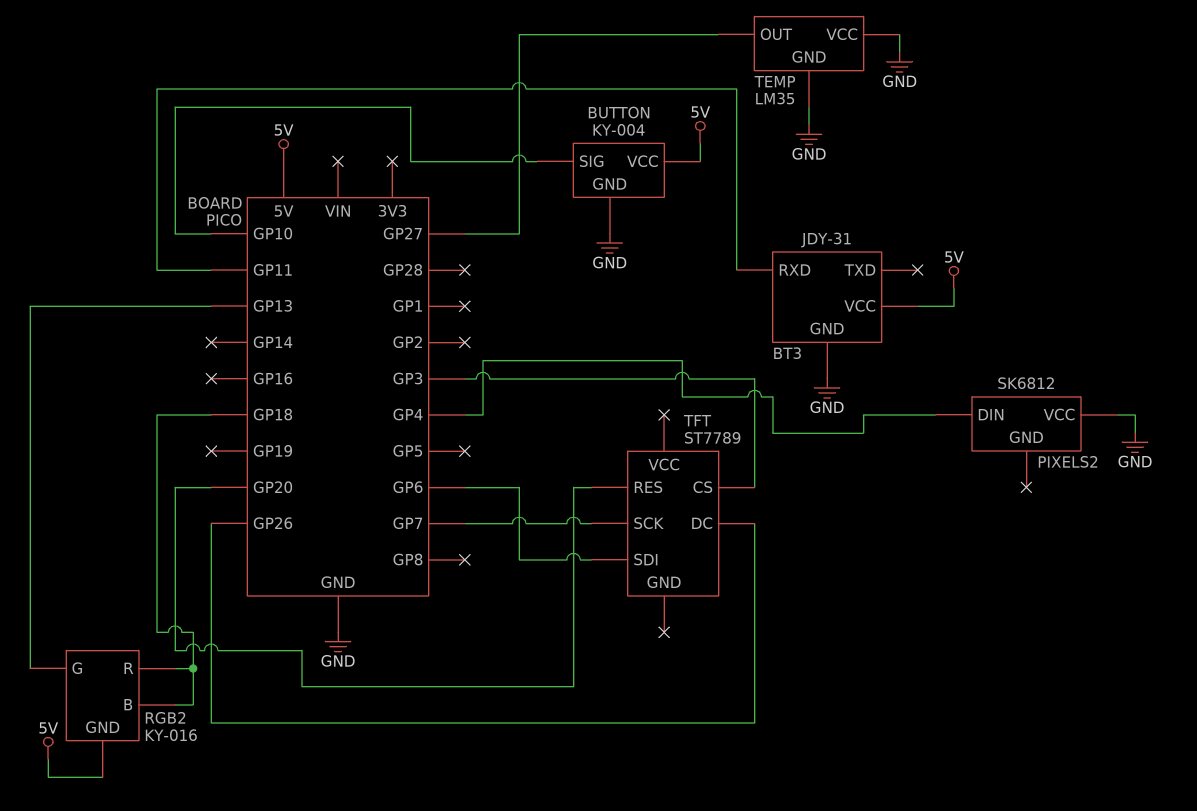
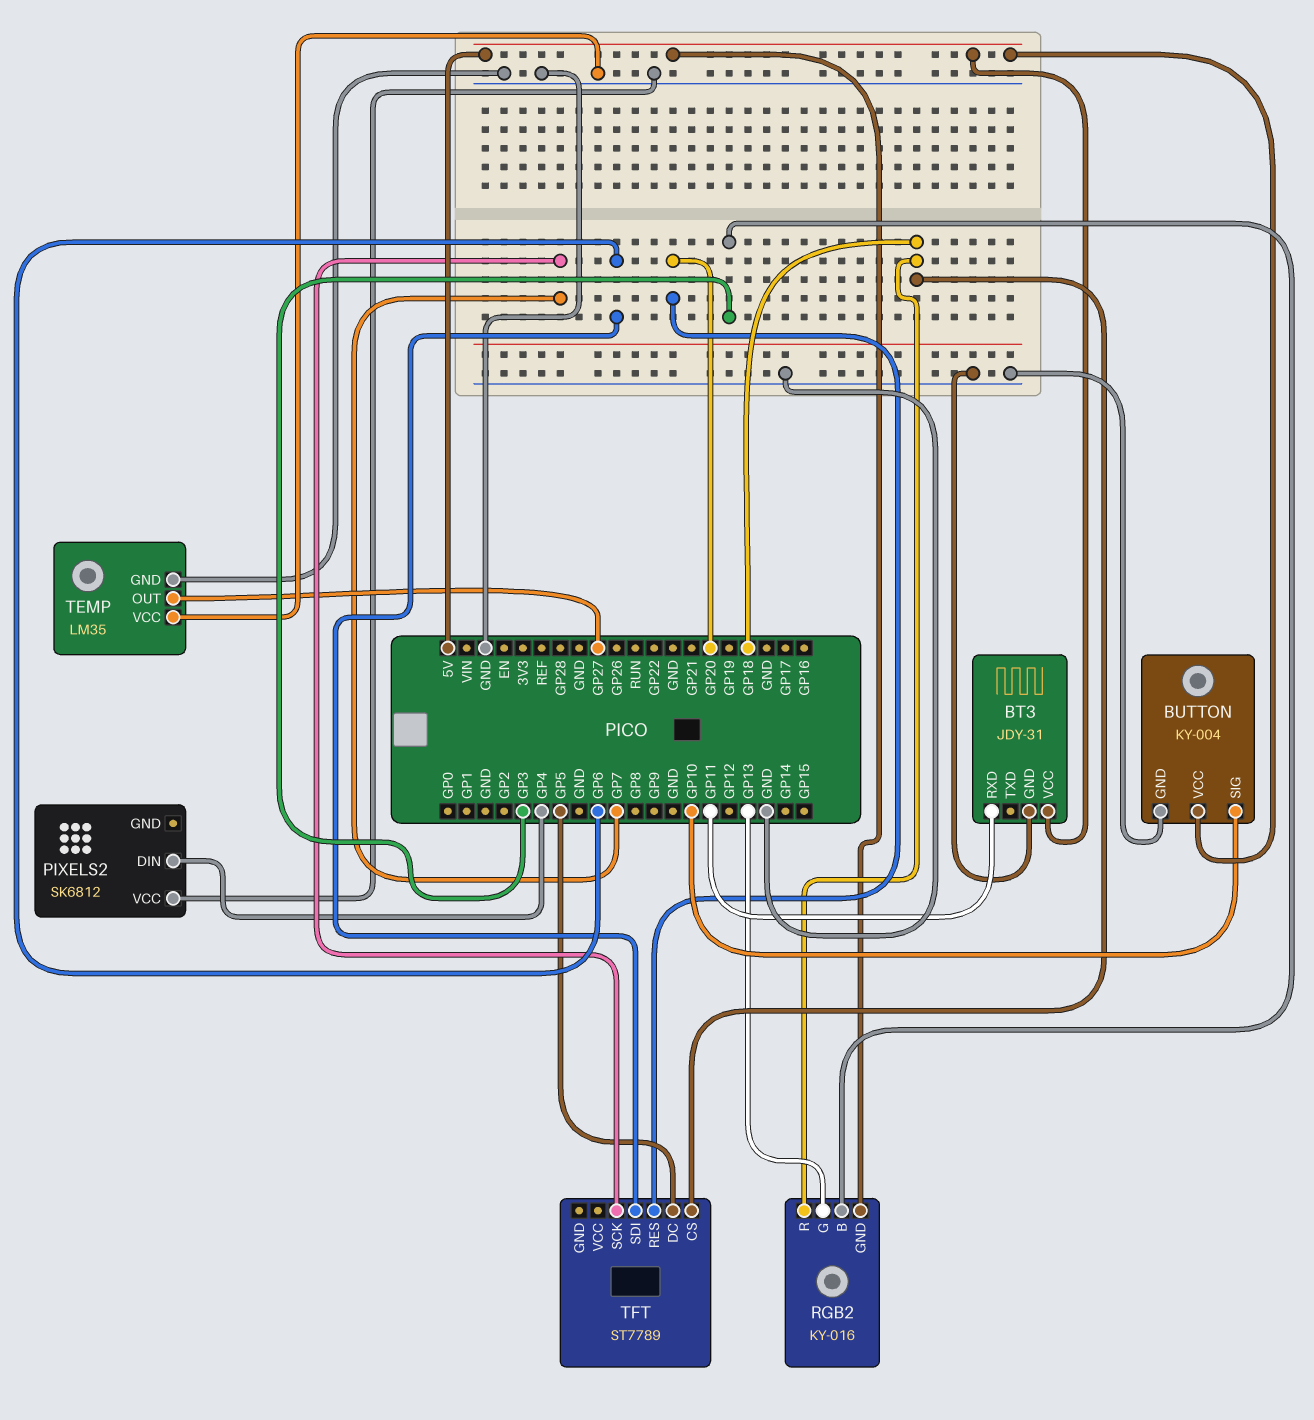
RGB2 pin B: GP18 -> GP3
TFT pin CS: GP3 -> GP18
TFT pin DC: GP26 -> GP5

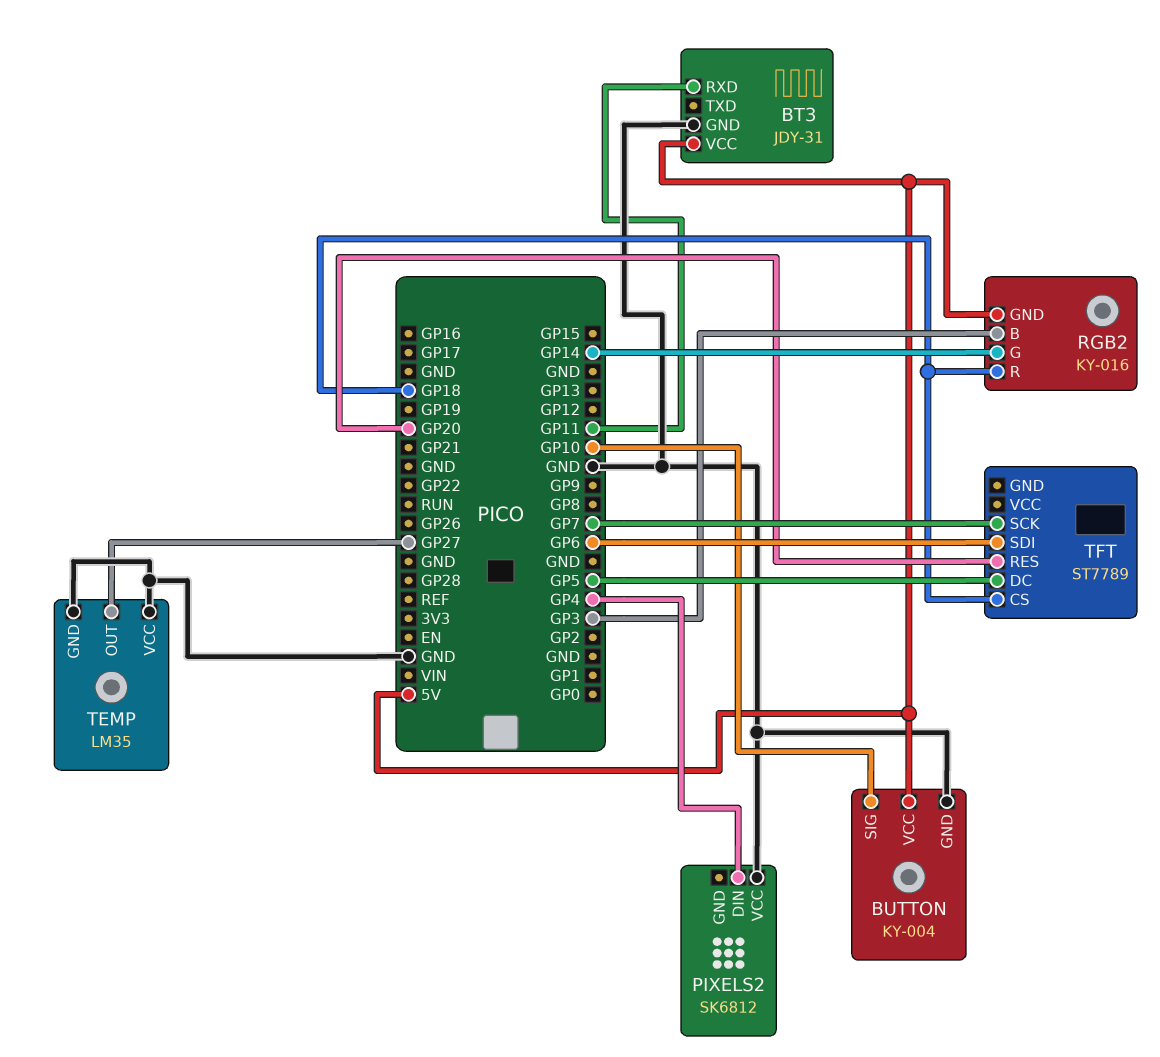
RGB2 pin G: GP13 -> GP14

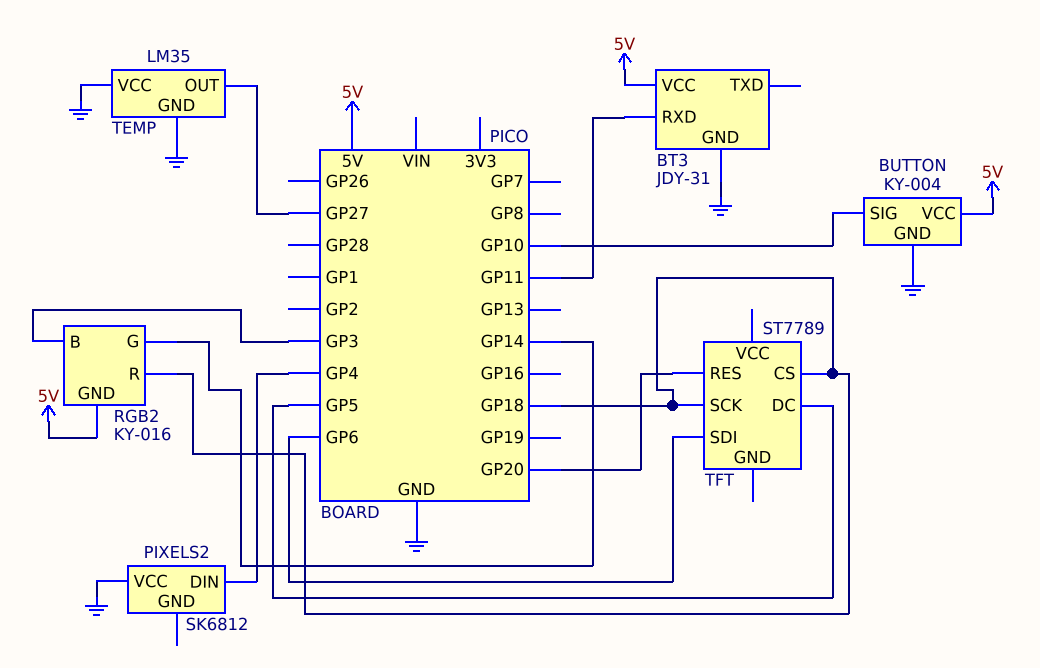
TFT pin SCK: GP7 -> GP18

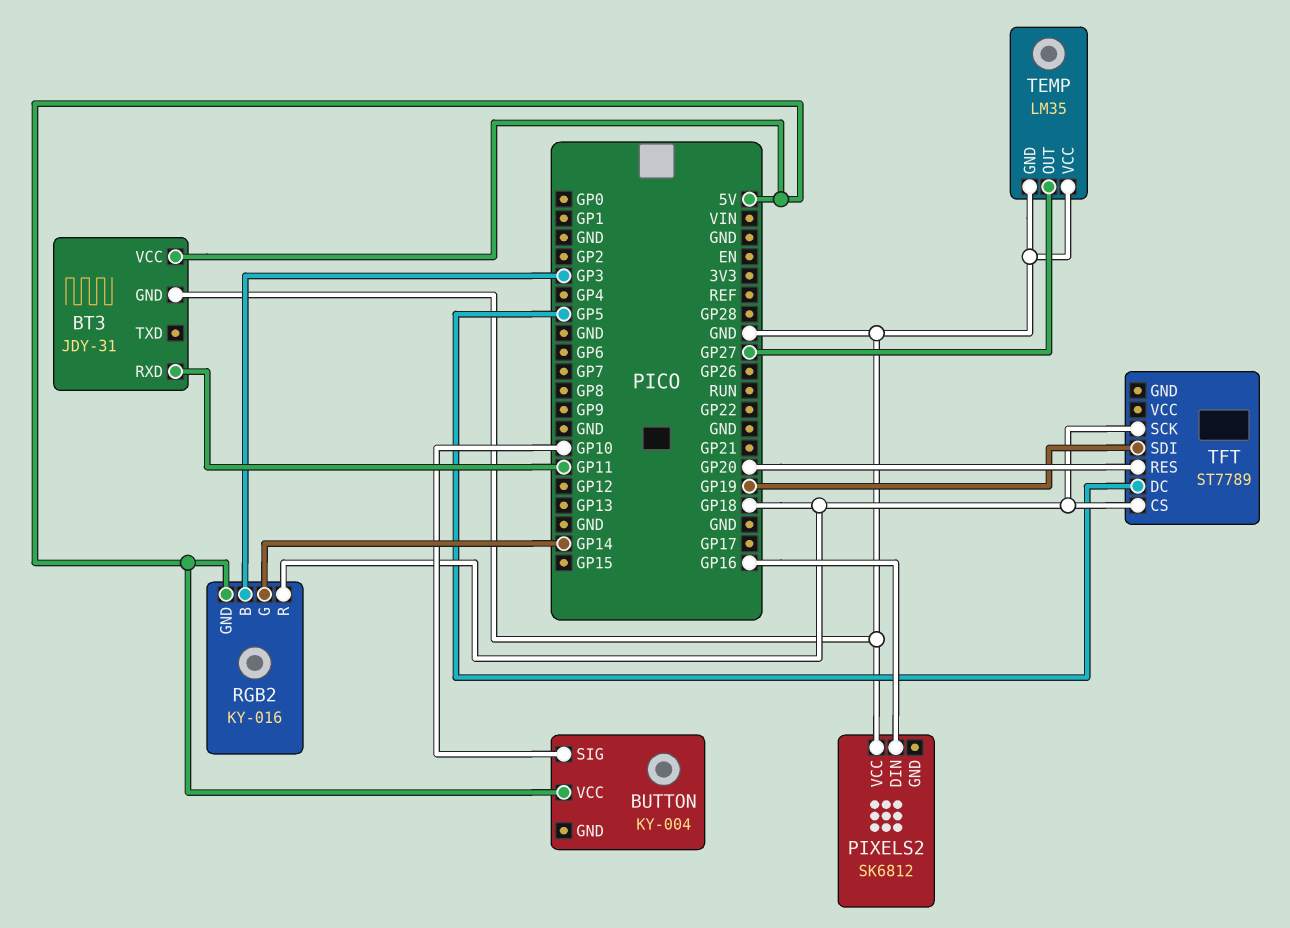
BUTTON pin GND: GND -> none
PIXELS2 pin DIN: GP4 -> GP16
TFT pin SDI: GP6 -> GP19

